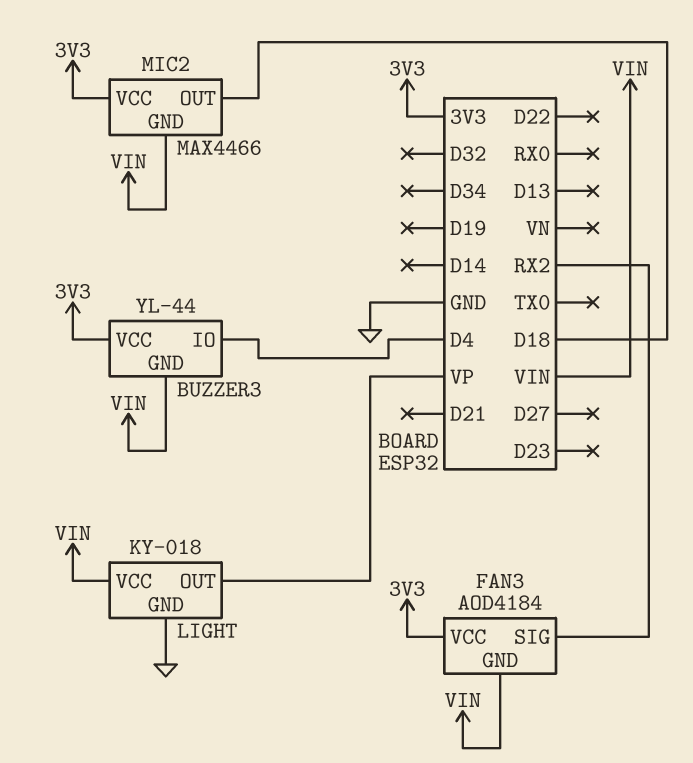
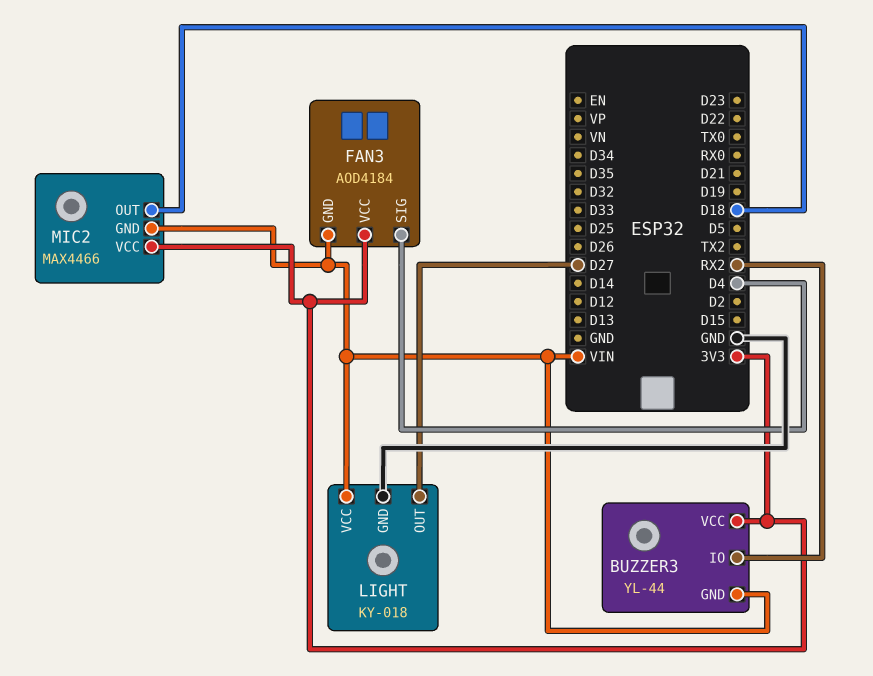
BUZZER3 pin IO: D4 -> RX2
FAN3 pin SIG: RX2 -> D4
LIGHT pin OUT: VP -> D27

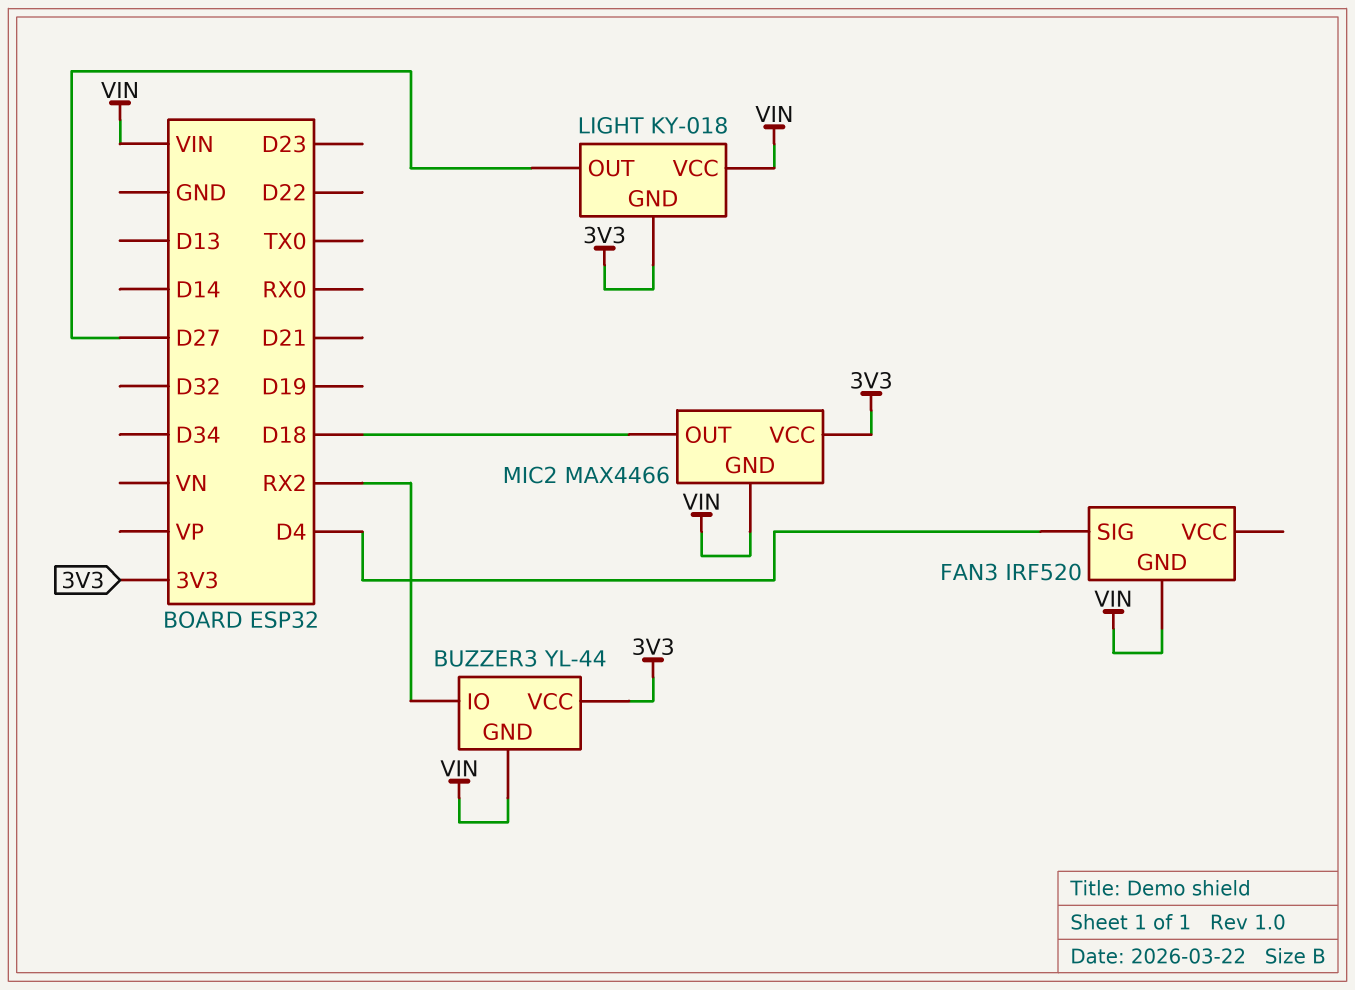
FAN3: AOD4184 -> IRF520
FAN3 pin VCC: 3V3 -> none
LIGHT pin GND: GND -> 3V3

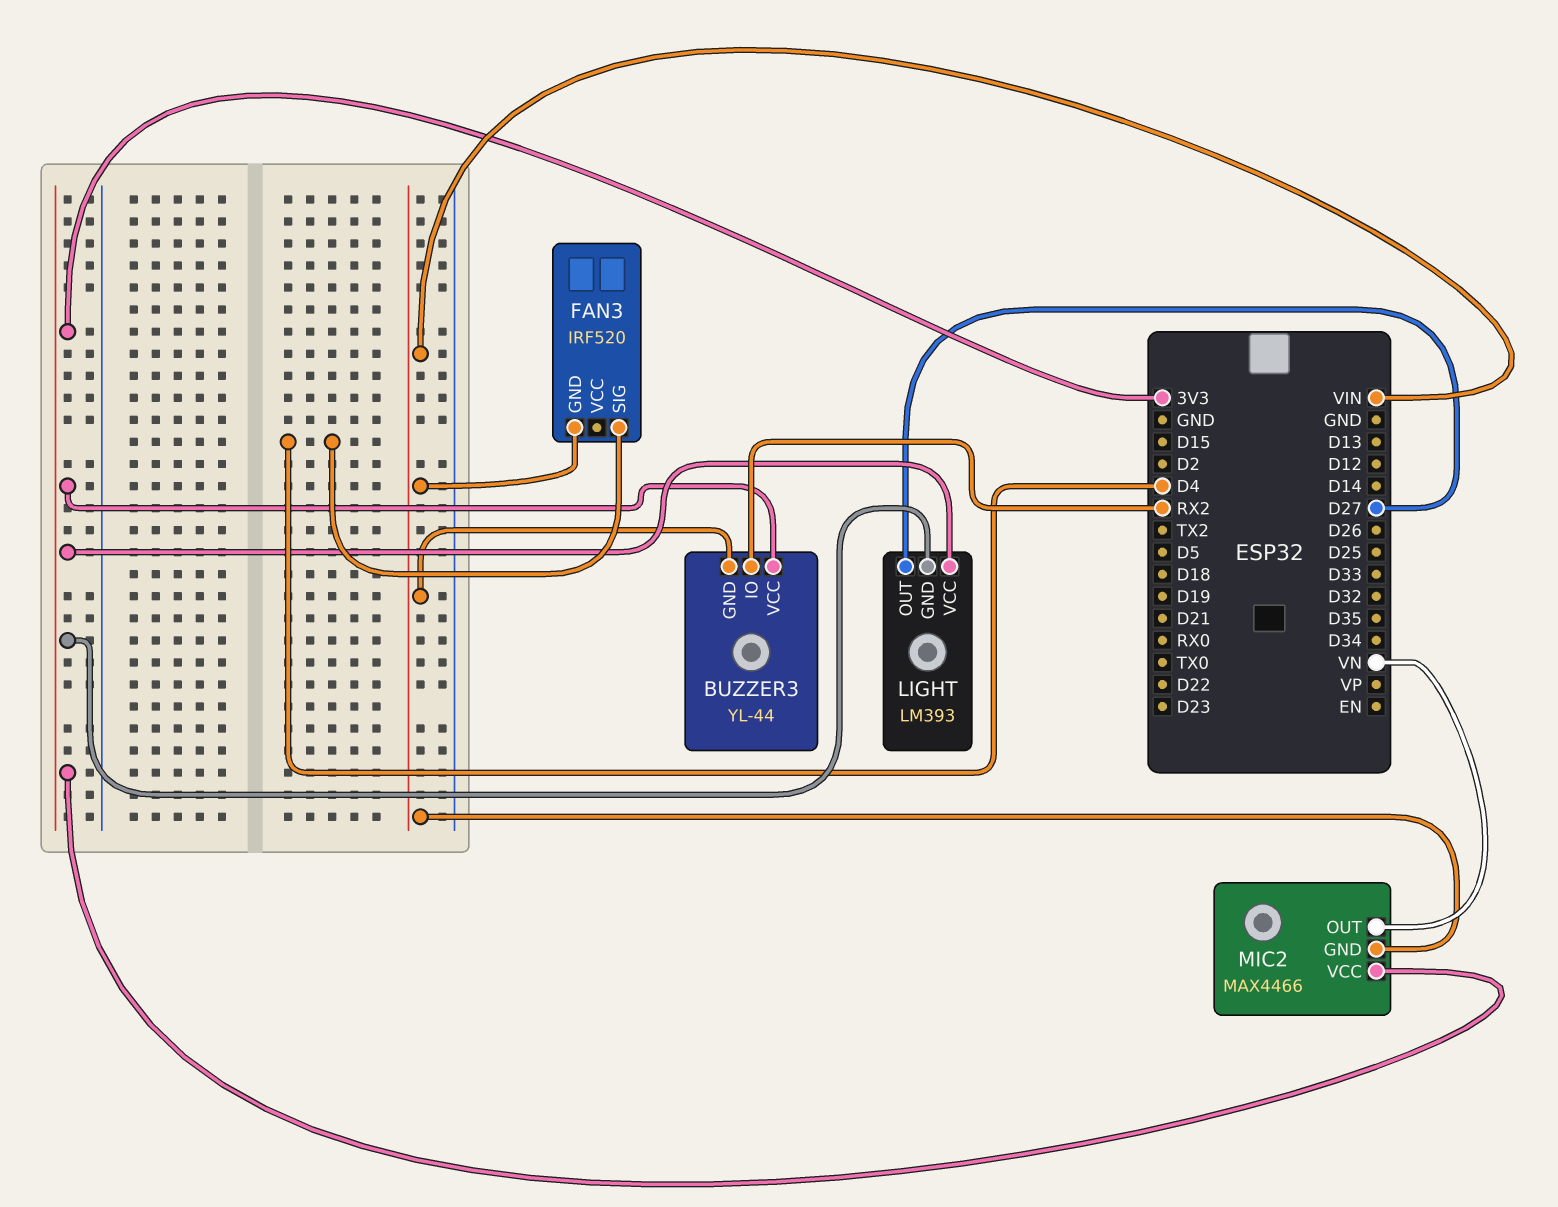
LIGHT: KY-018 -> LM393
LIGHT pin VCC: VIN -> 3V3
MIC2 pin OUT: D18 -> VN

